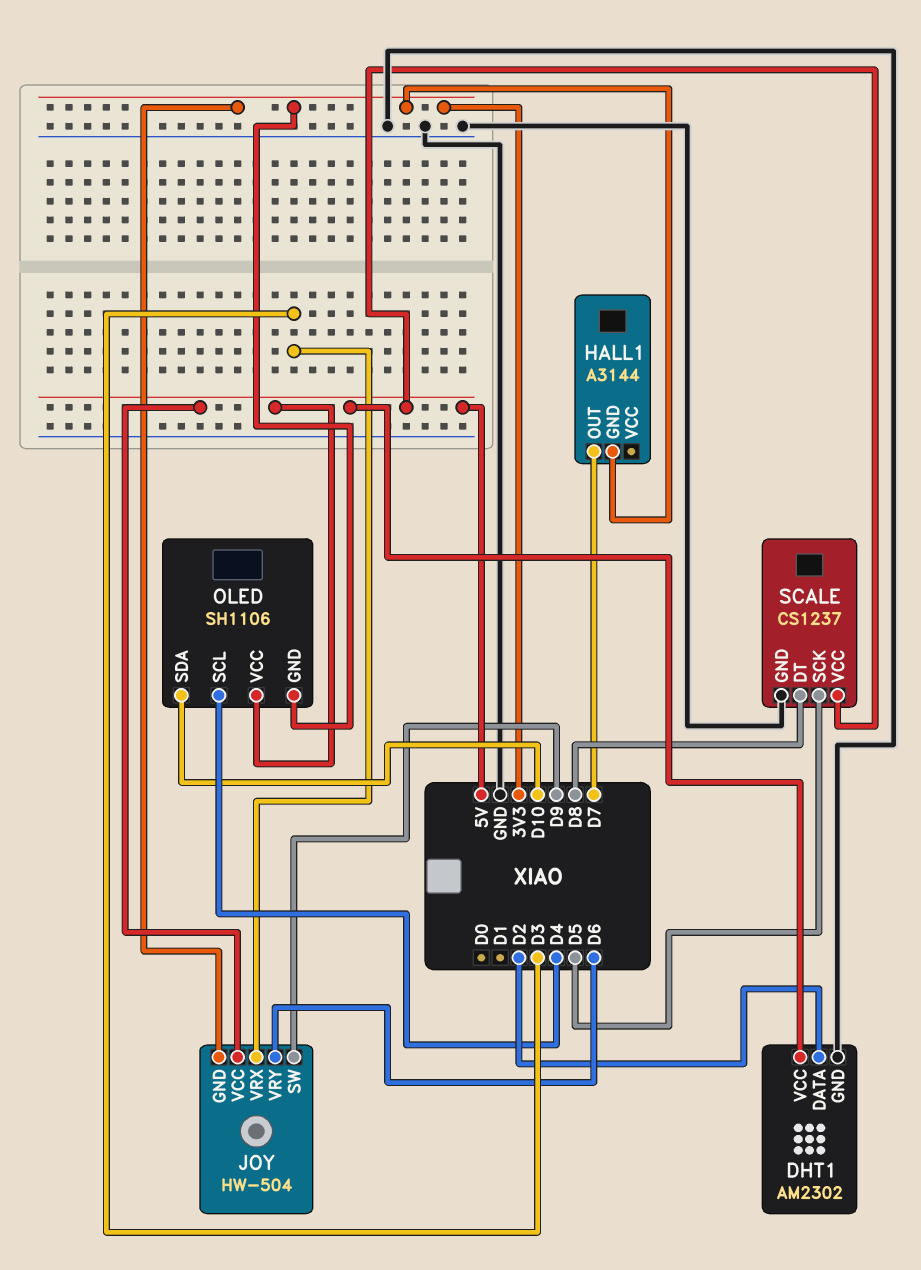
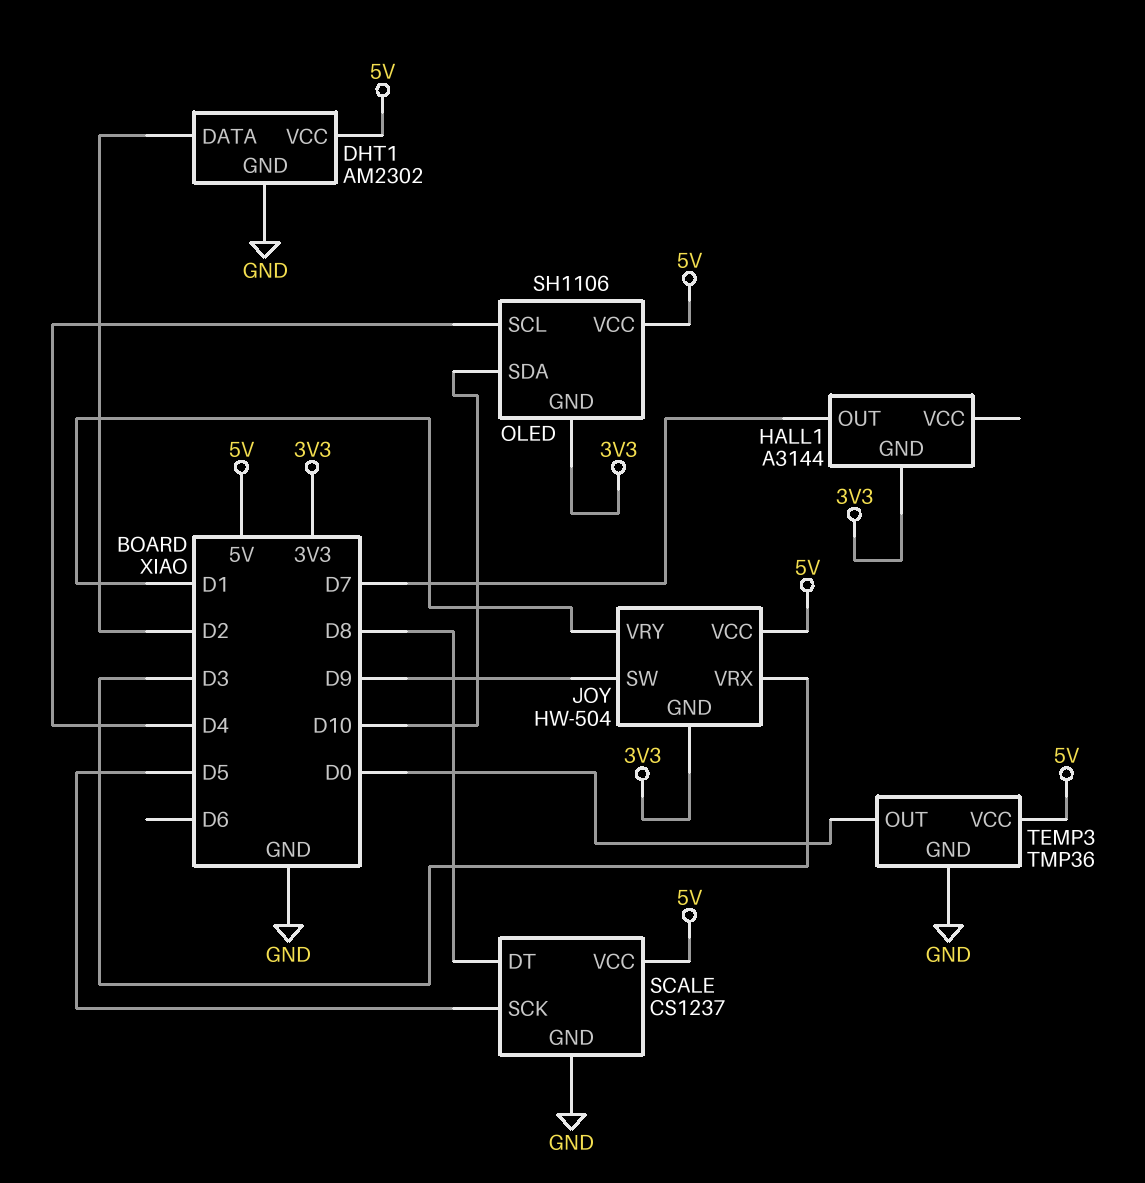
JOY pin VRY: D6 -> D1
TEMP3: none -> TMP36
TEMP3 pin GND: none -> GND
TEMP3 pin OUT: none -> D0
TEMP3 pin VCC: none -> 5V

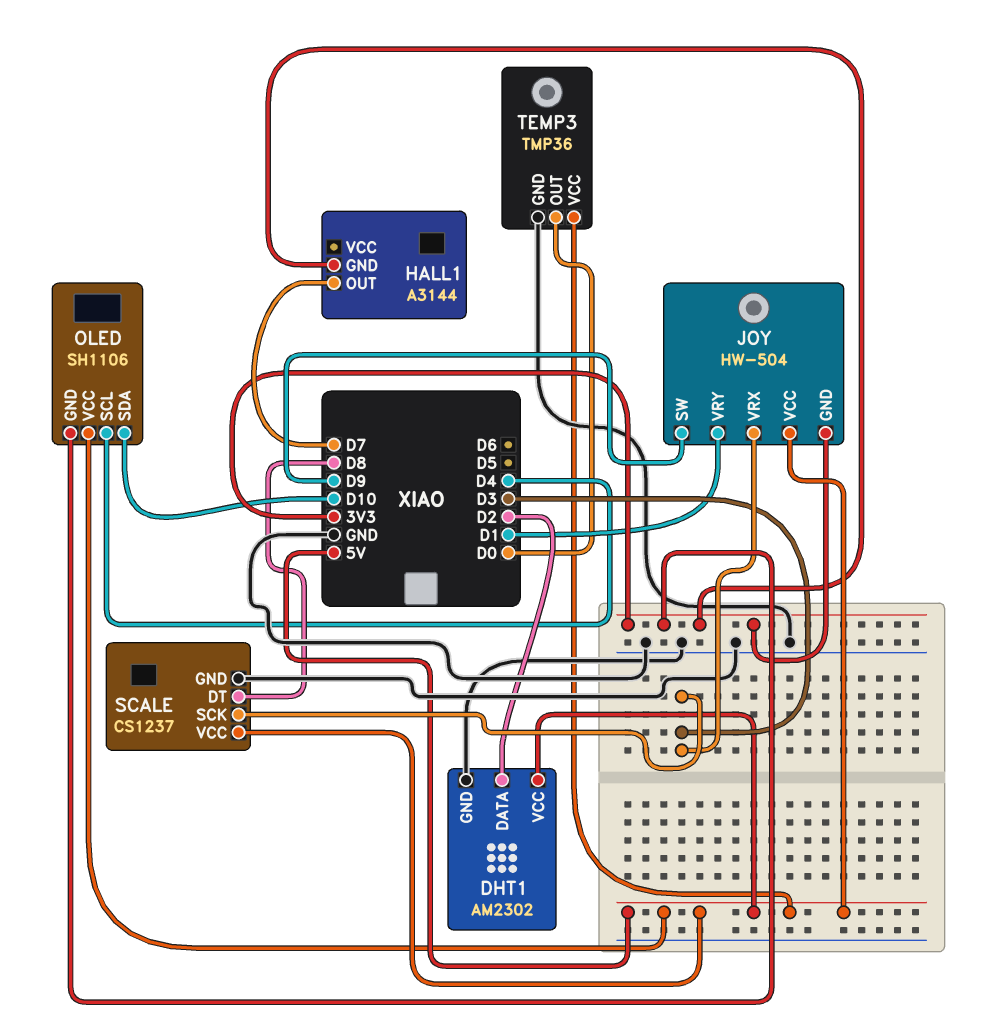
SCALE pin SCK: D5 -> D3

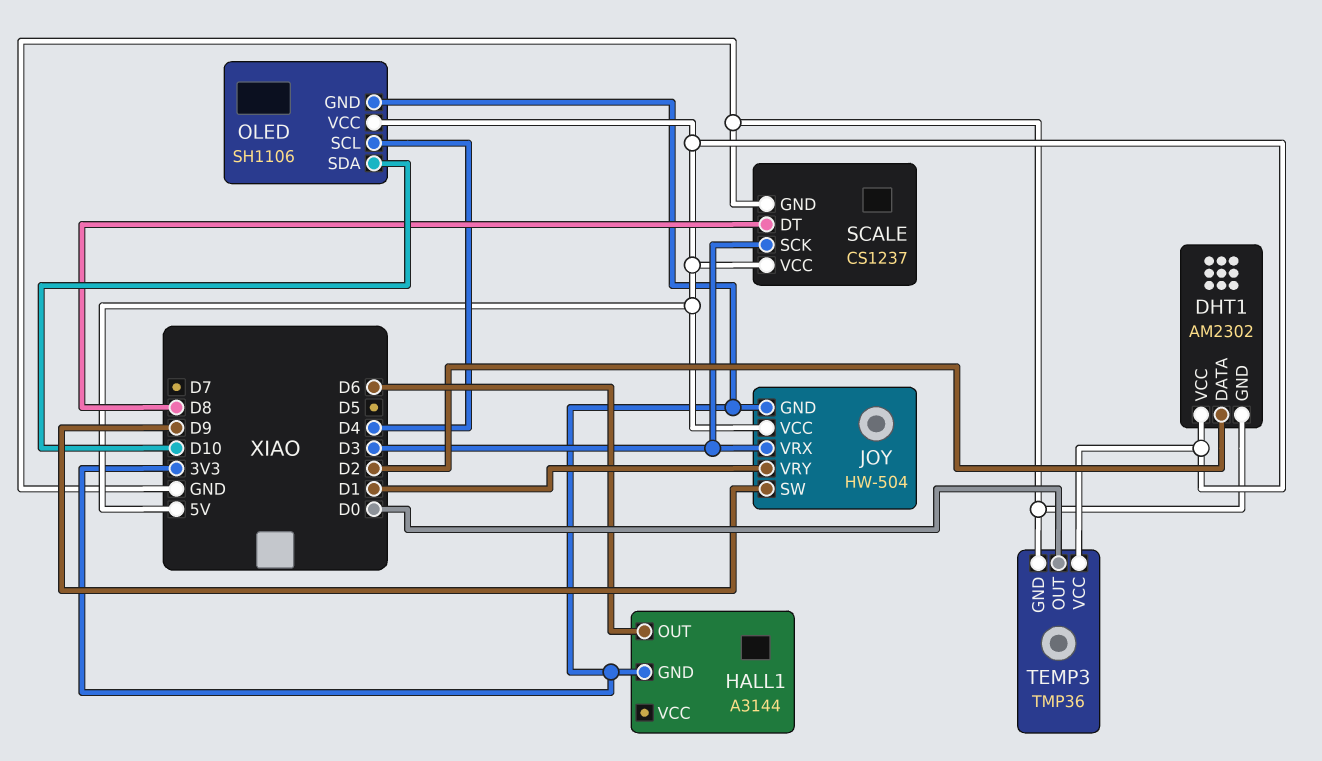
HALL1 pin OUT: D7 -> D6

